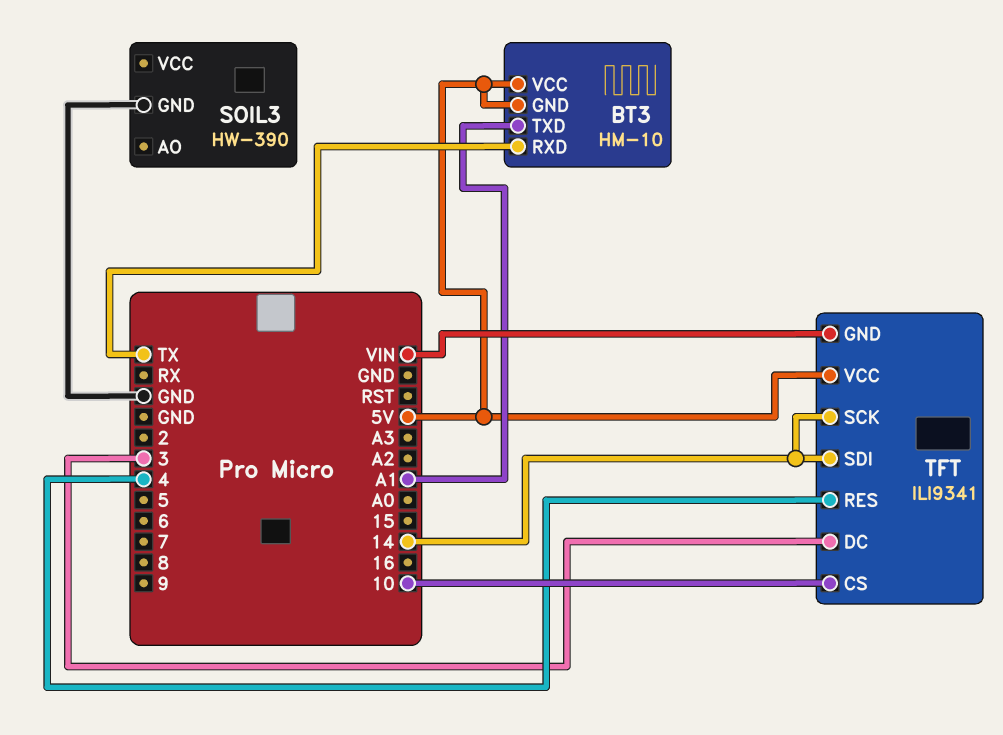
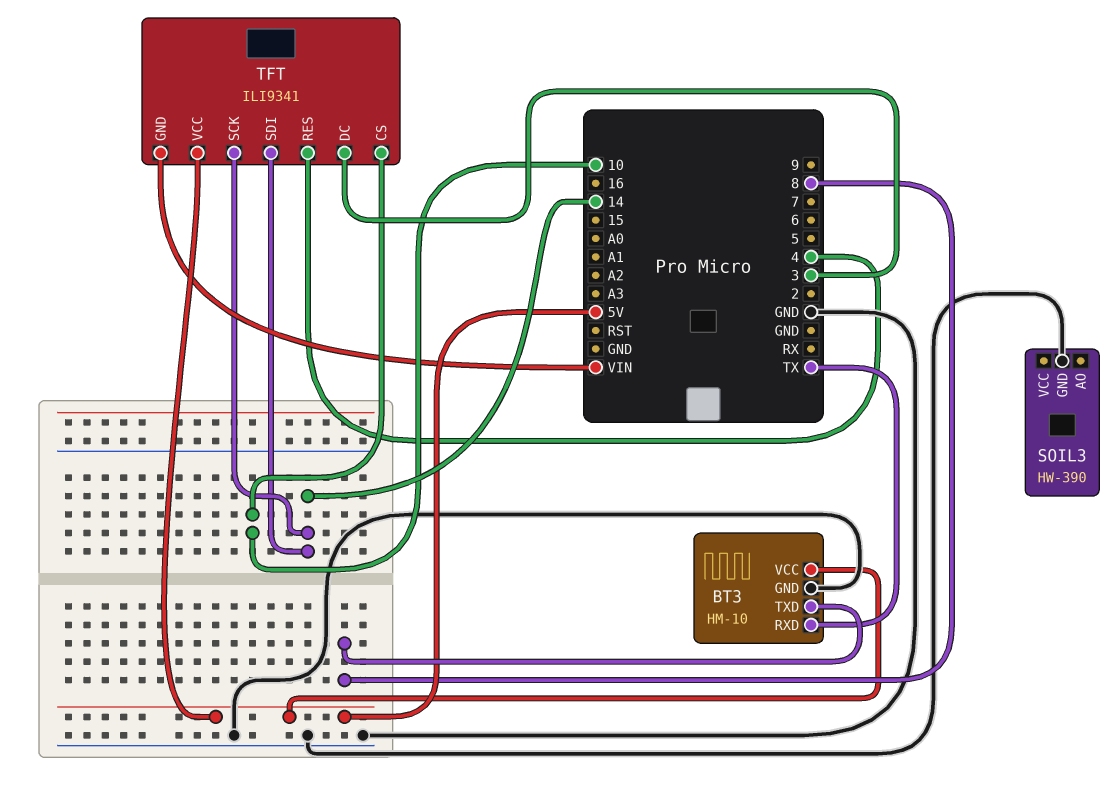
BT3 pin GND: 5V -> GND
BT3 pin TXD: A1 -> 8

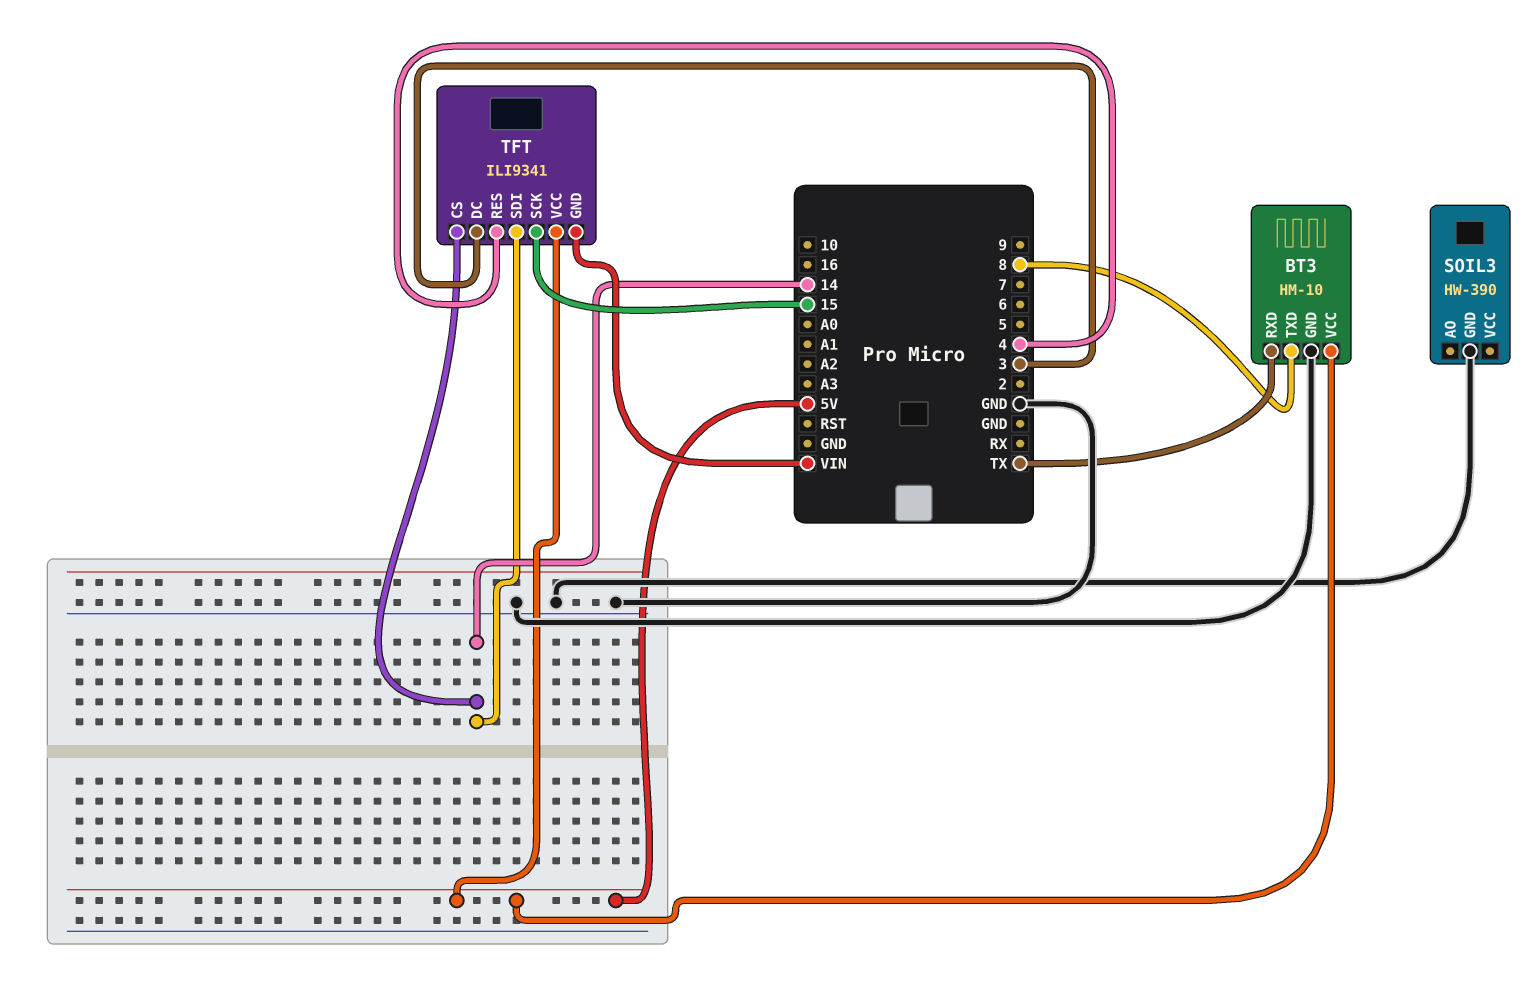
TFT pin CS: 10 -> 14
TFT pin SCK: 14 -> 15

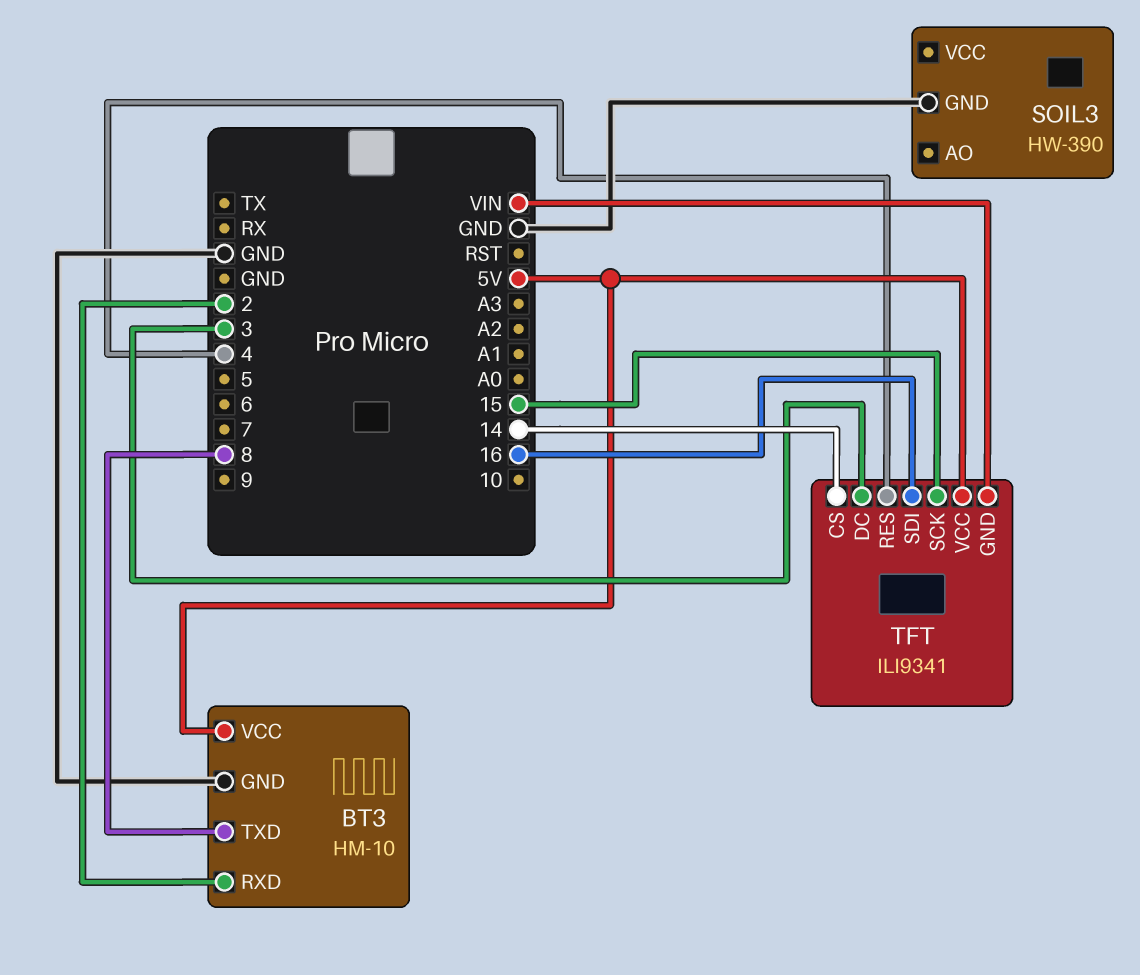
BT3 pin RXD: TX -> 2
TFT pin SDI: 14 -> 16

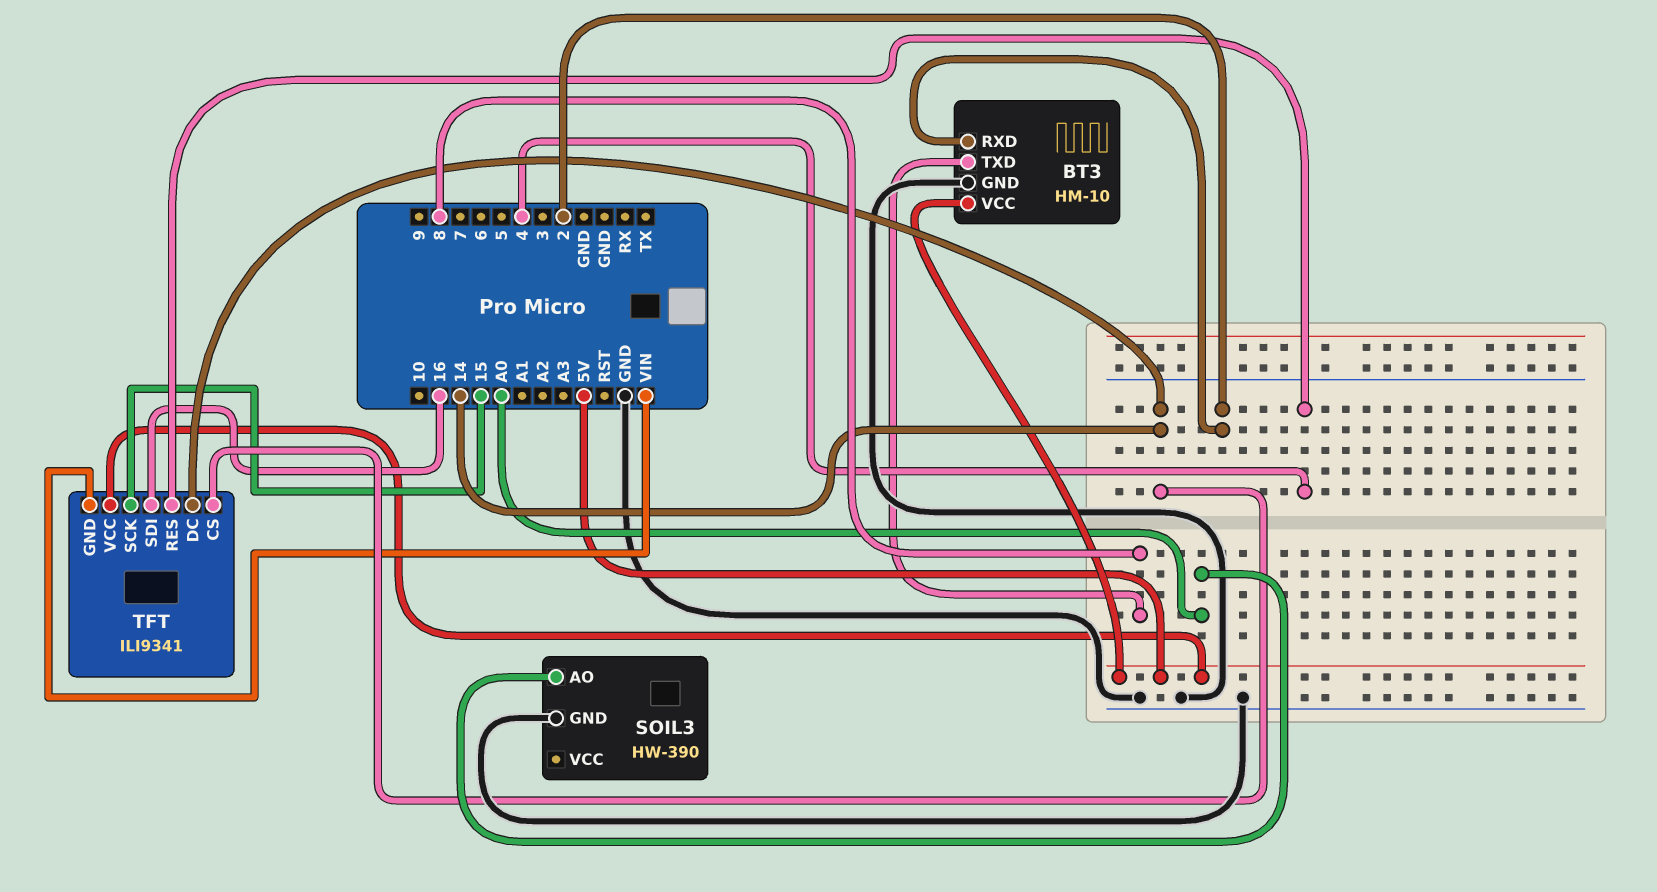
SOIL3 pin AO: none -> A0
TFT pin DC: 3 -> 14

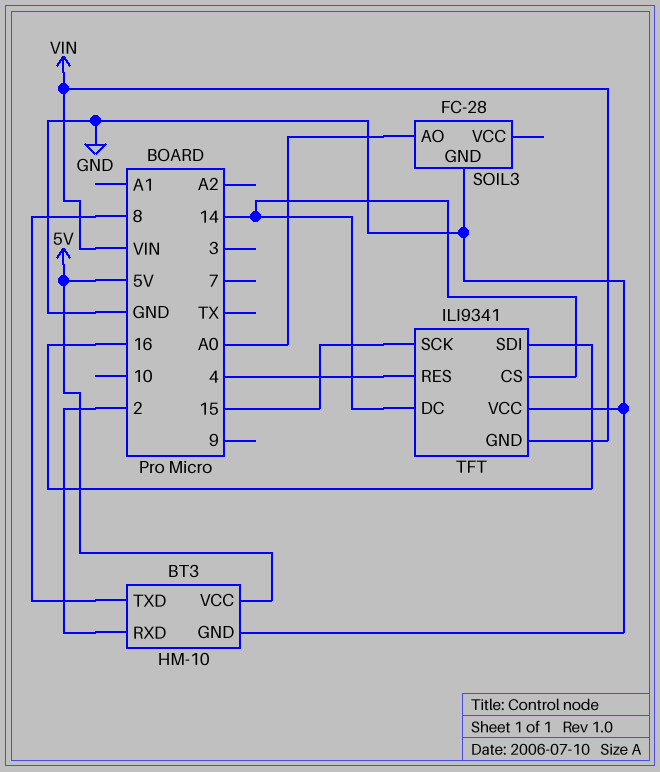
SOIL3: HW-390 -> FC-28
TFT pin VCC: 5V -> GND

